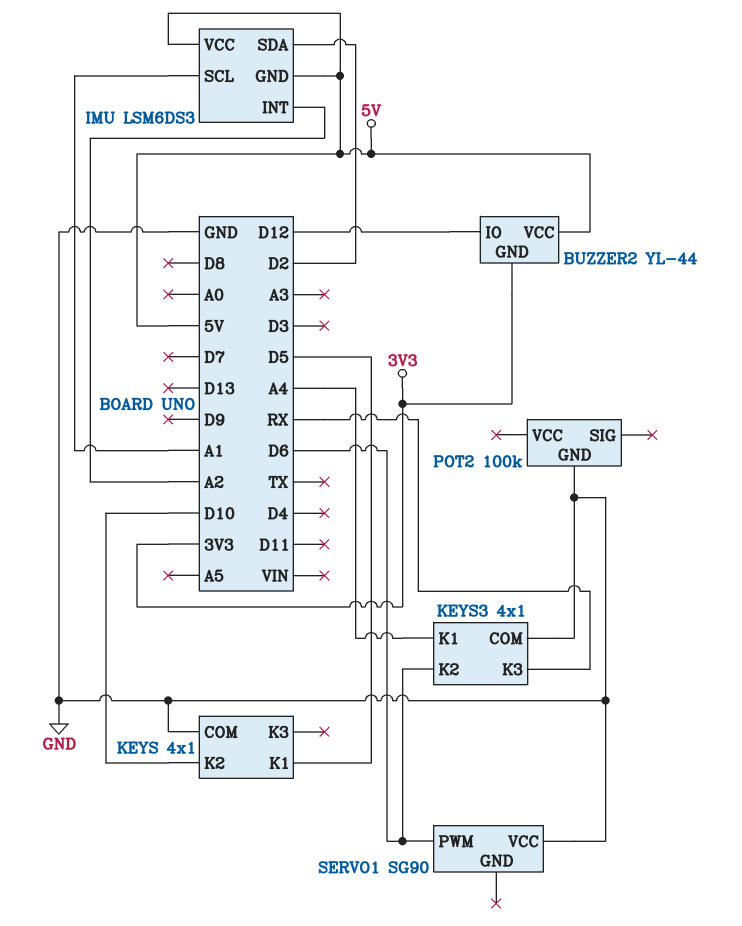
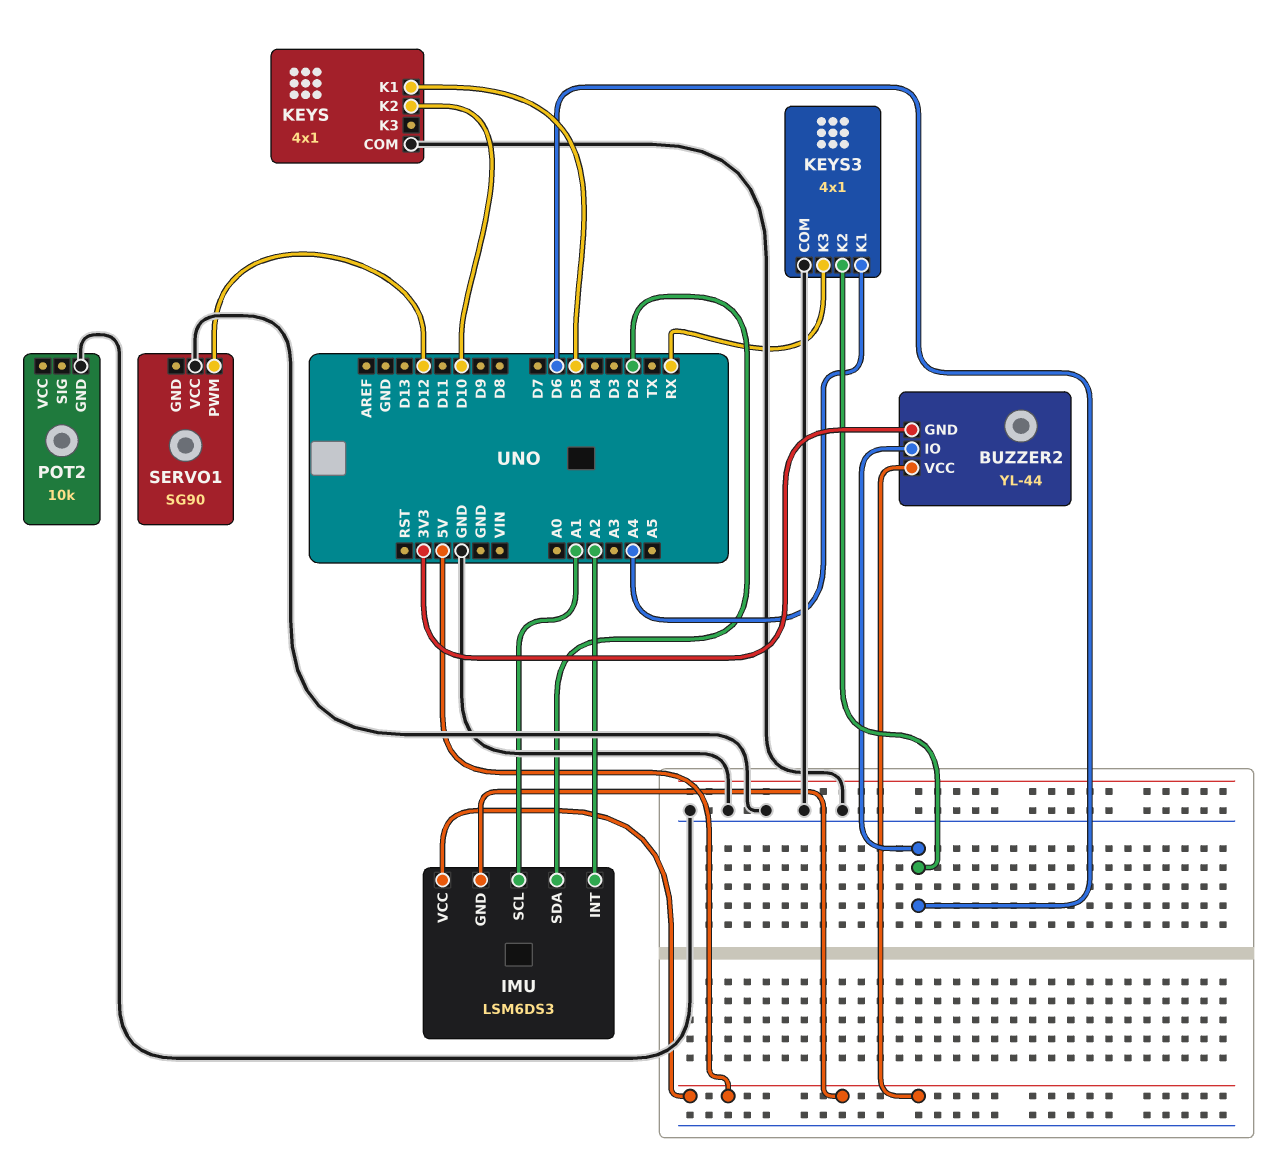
BUZZER2 pin IO: D12 -> D6
POT2: 100k -> 10k
SERVO1 pin PWM: D6 -> D12

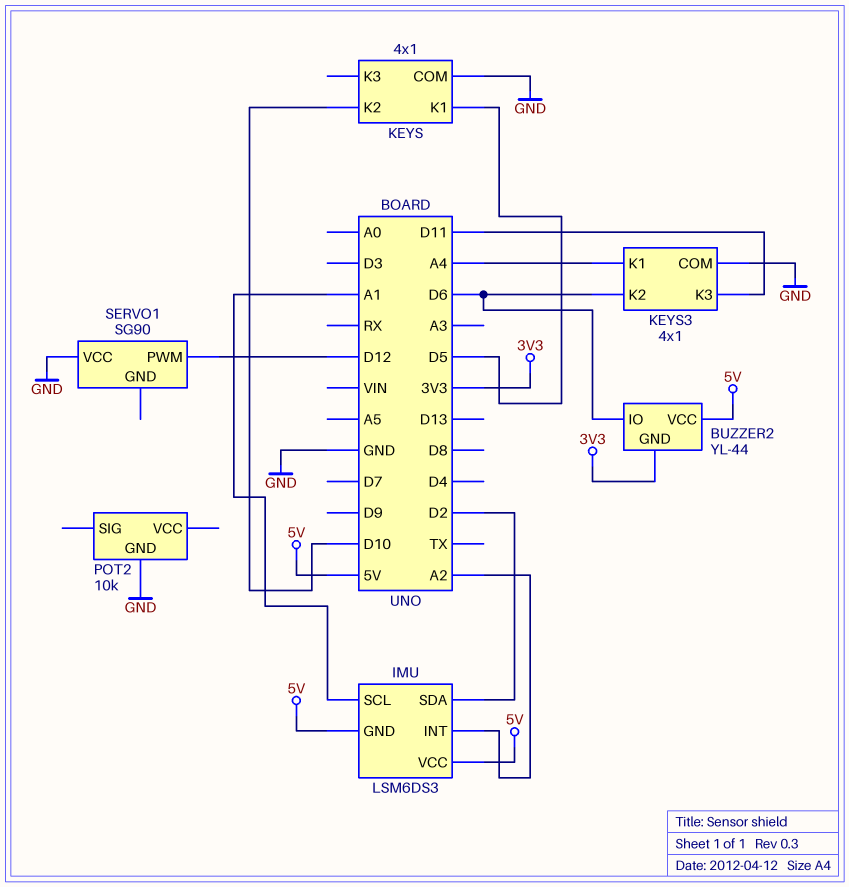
KEYS3 pin K3: RX -> D11

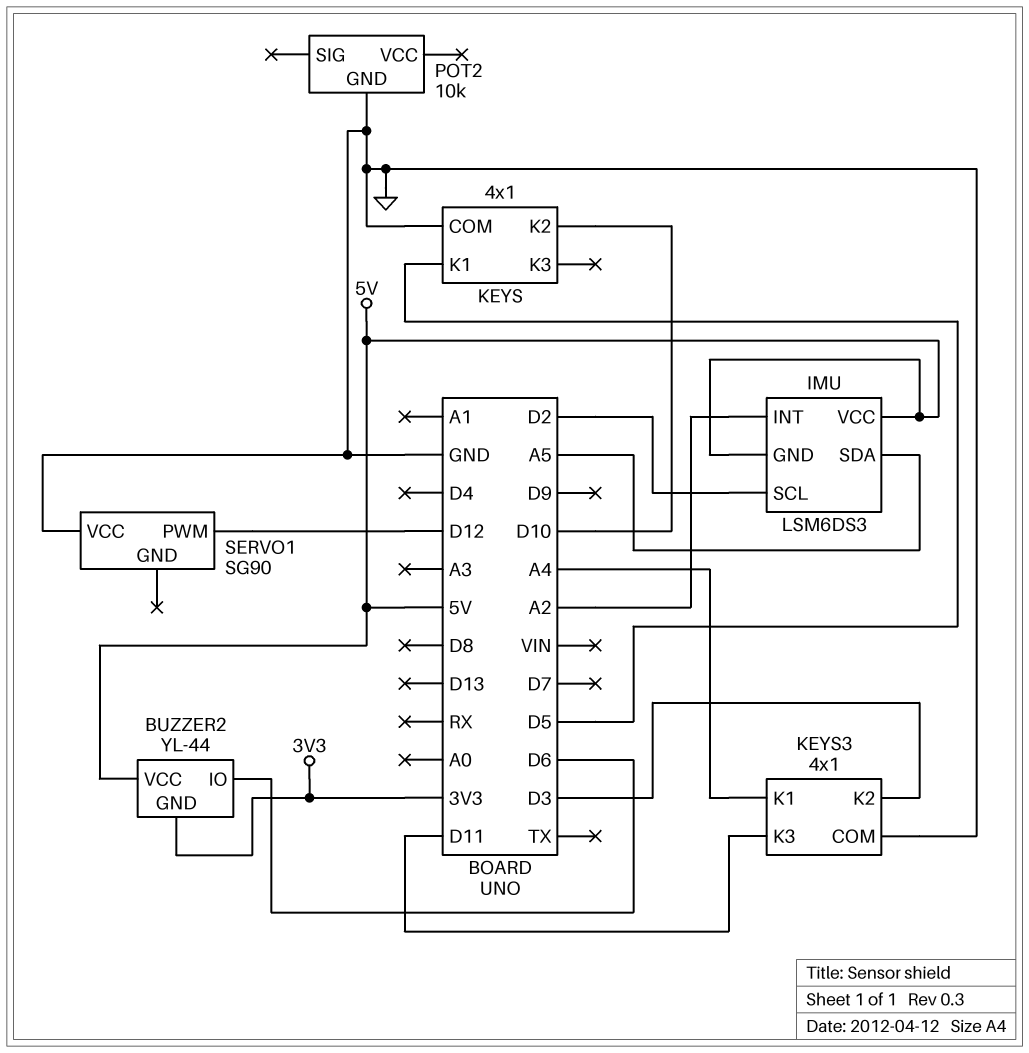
IMU pin SCL: A1 -> D2
IMU pin SDA: D2 -> A5
KEYS3 pin K2: D6 -> D3

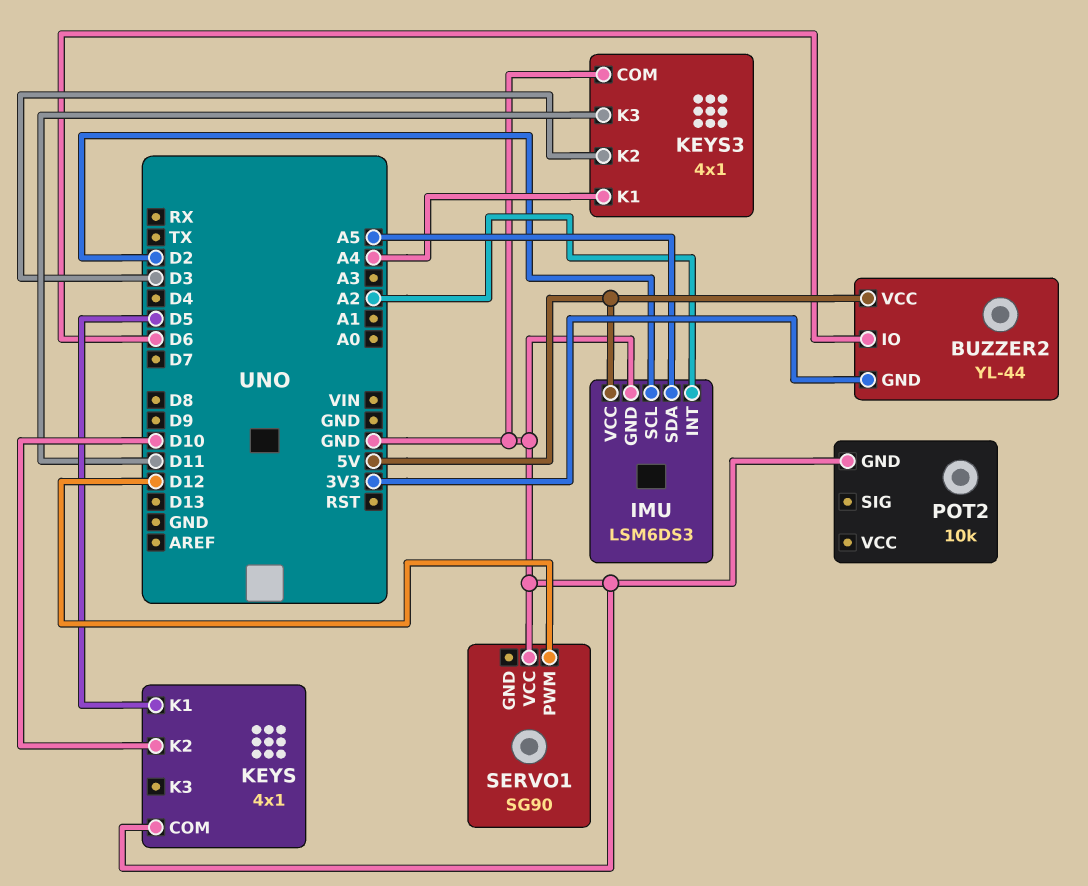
IMU pin GND: 5V -> GND

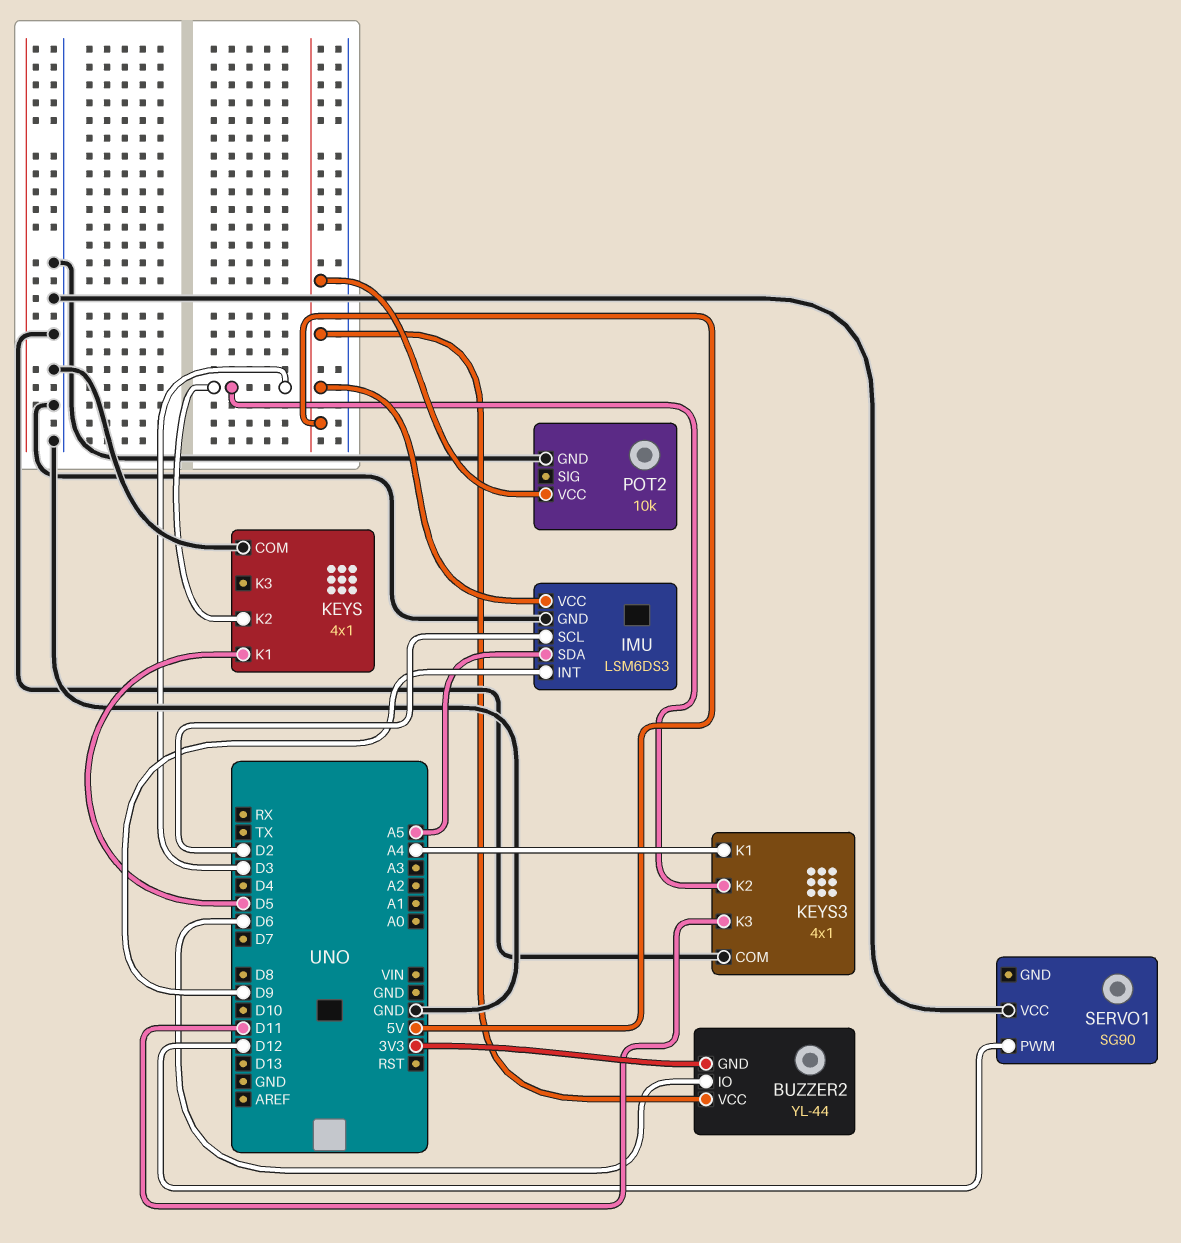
IMU pin INT: A2 -> D9
KEYS pin K2: D10 -> D3
POT2 pin VCC: none -> 5V

